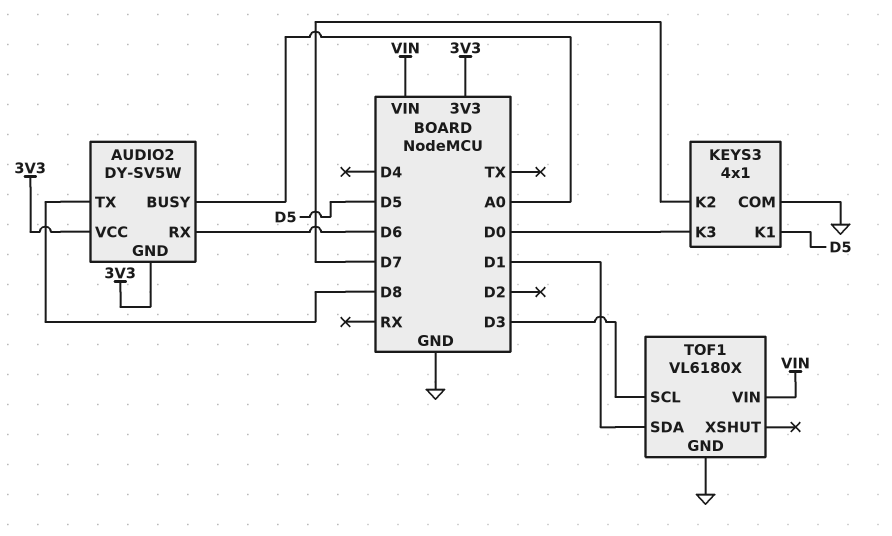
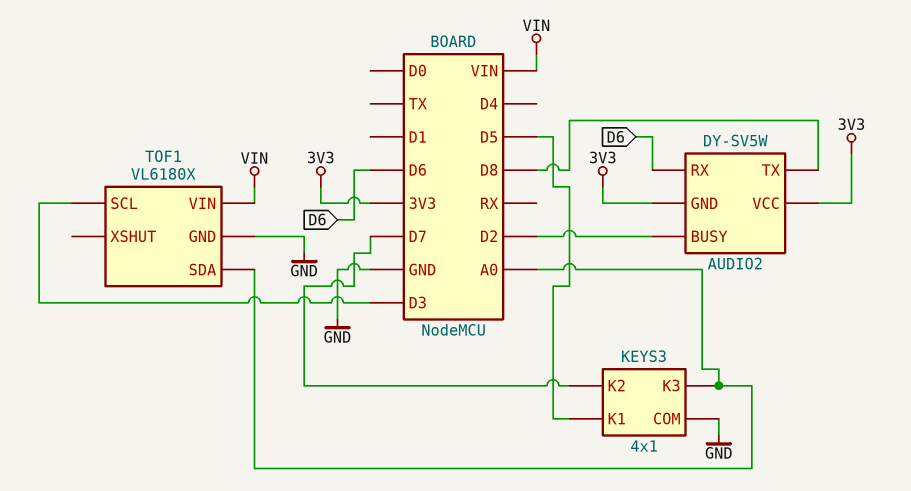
AUDIO2 pin BUSY: A0 -> D2
KEYS3 pin K3: D0 -> A0
TOF1 pin SDA: D1 -> A0

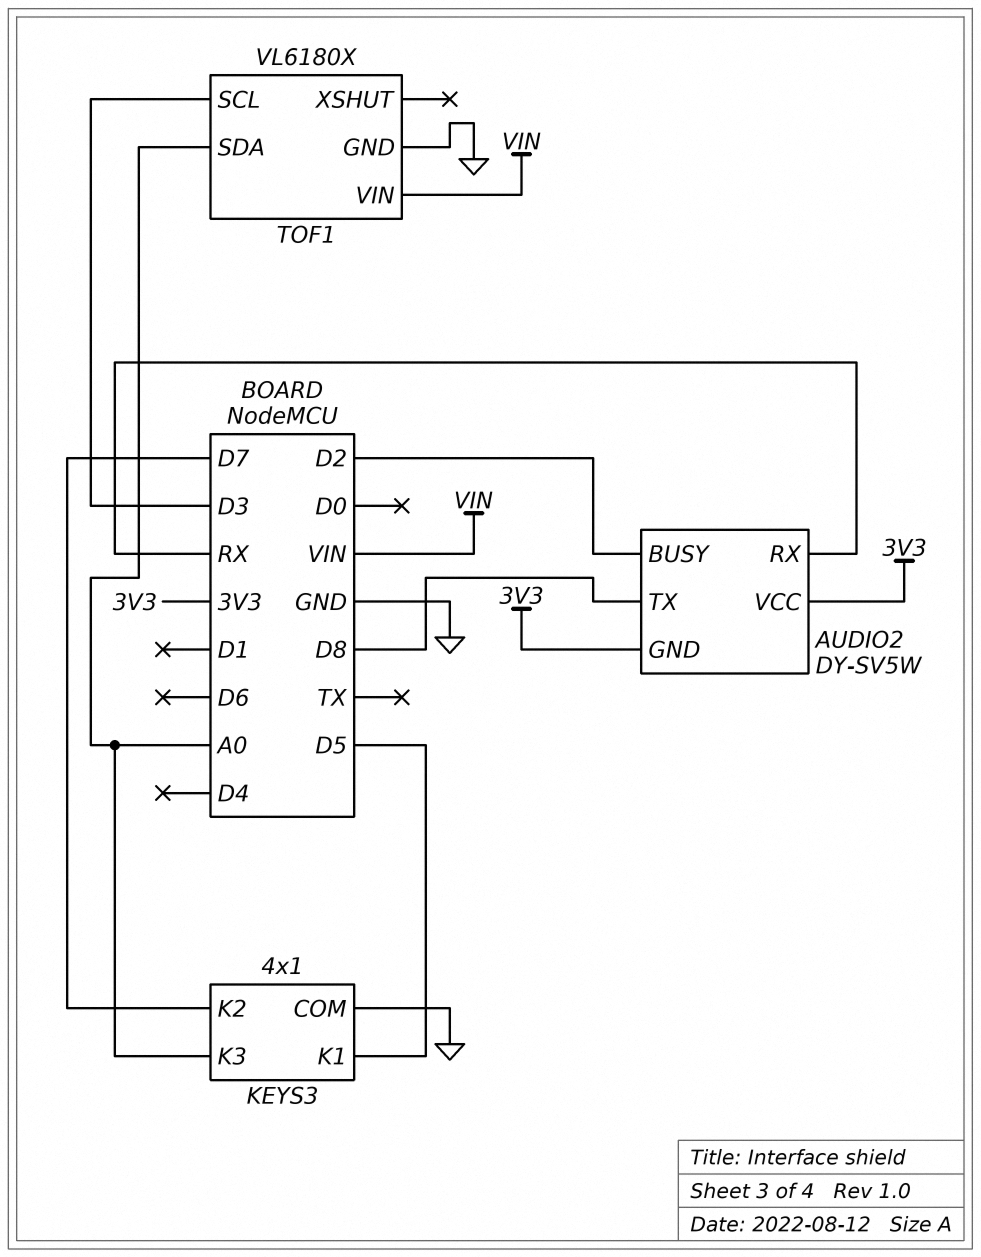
AUDIO2 pin RX: D6 -> RX

